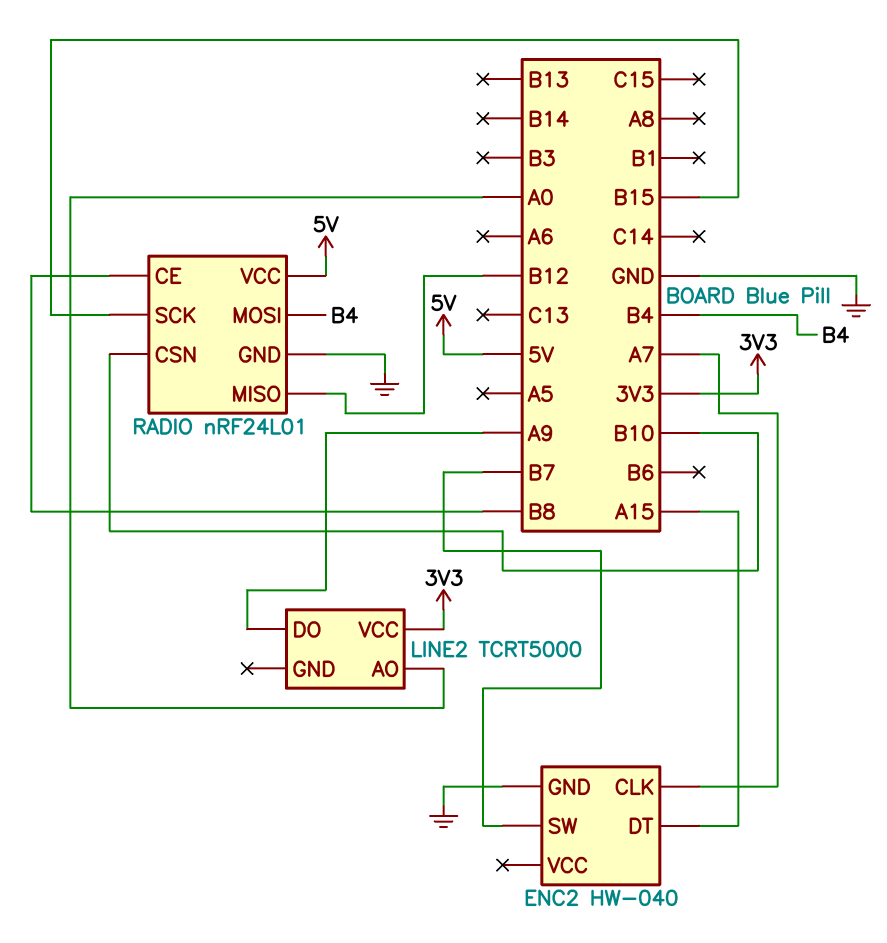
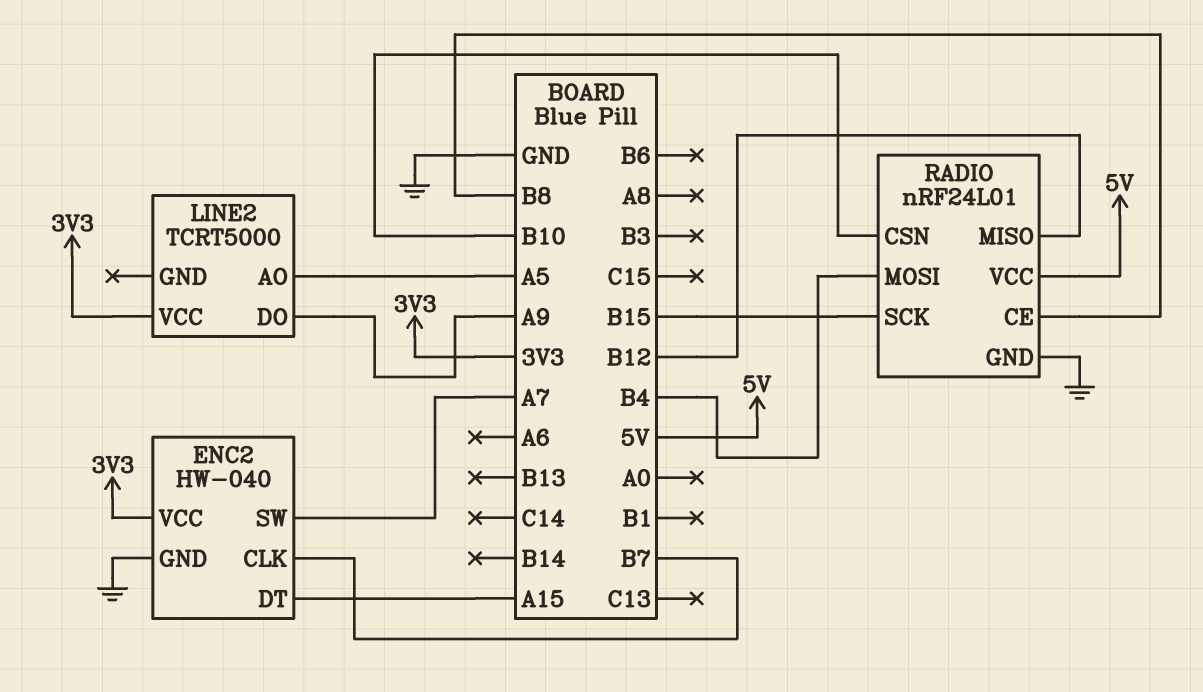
ENC2 pin CLK: A7 -> B7
ENC2 pin SW: B7 -> A7
ENC2 pin VCC: none -> 3V3
LINE2 pin AO: A0 -> A5

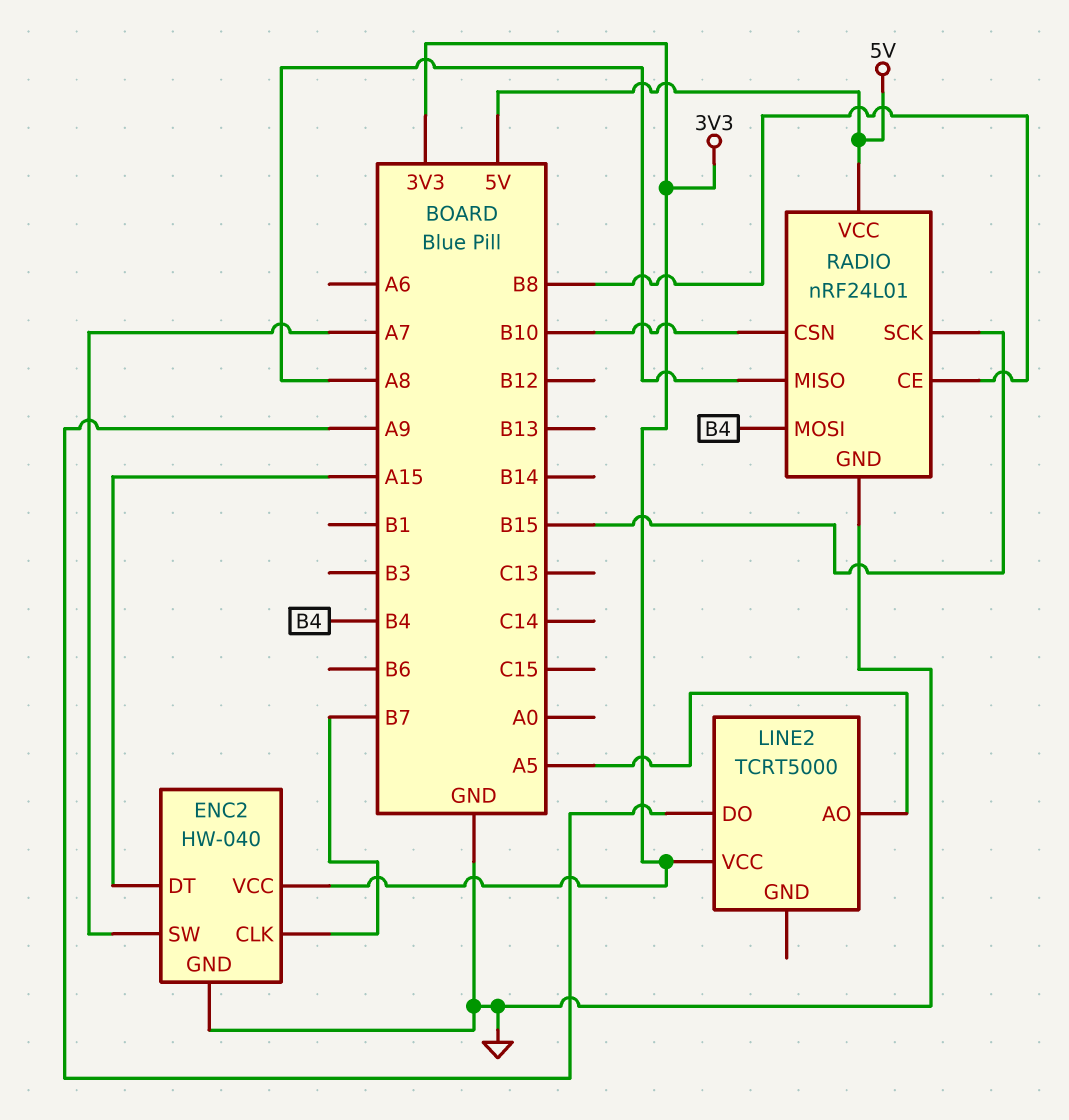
RADIO pin MISO: B12 -> A8

